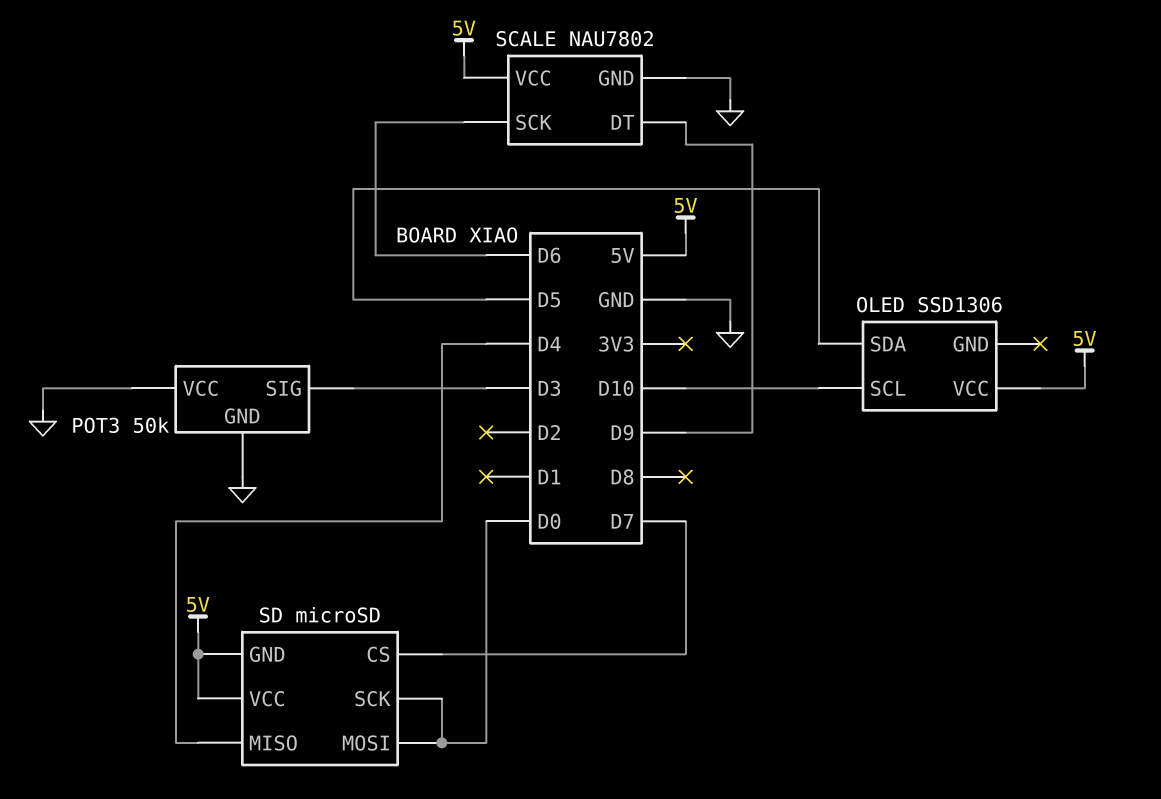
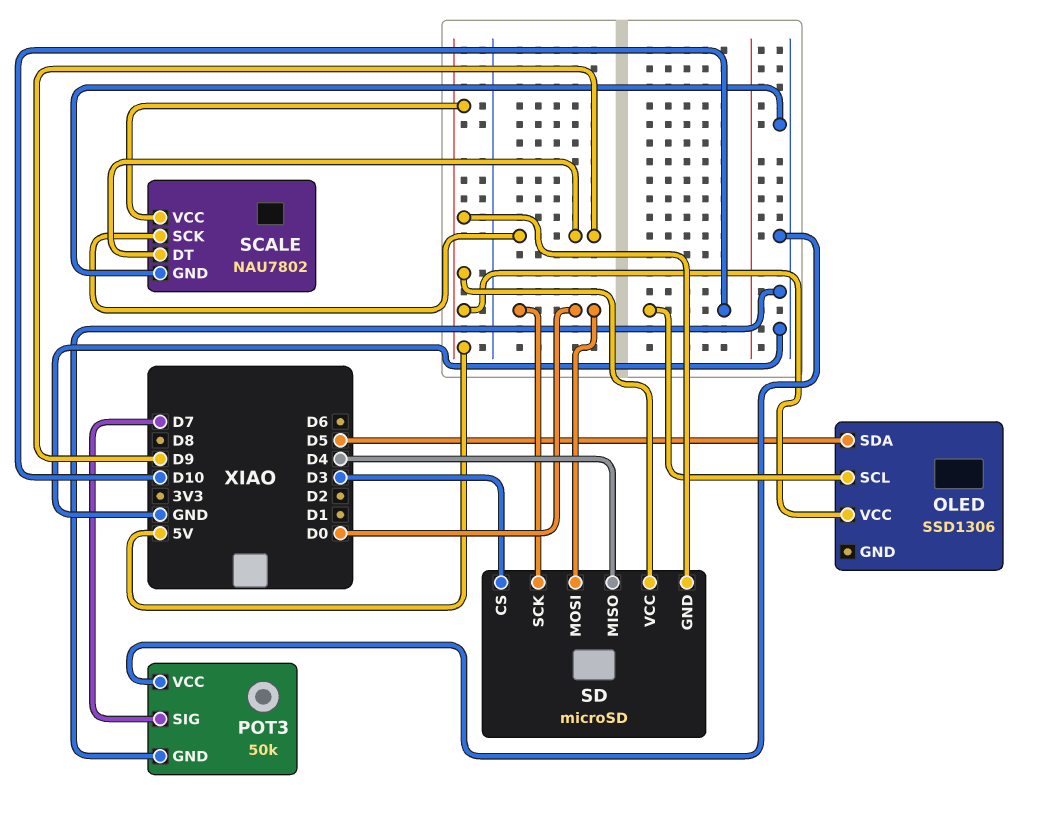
POT3 pin SIG: D3 -> D7
SCALE pin SCK: D6 -> D9
SD pin CS: D7 -> D3

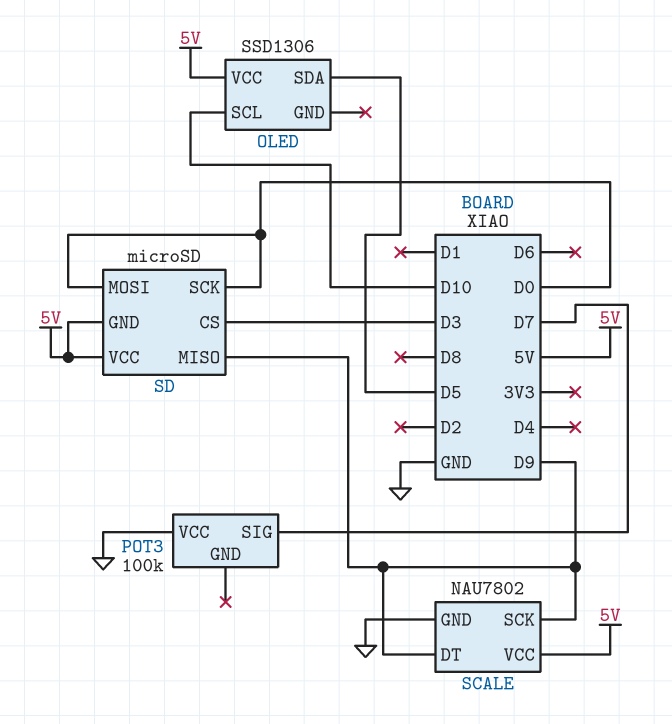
POT3: 50k -> 100k
POT3 pin GND: GND -> none
SD pin MISO: D4 -> D9

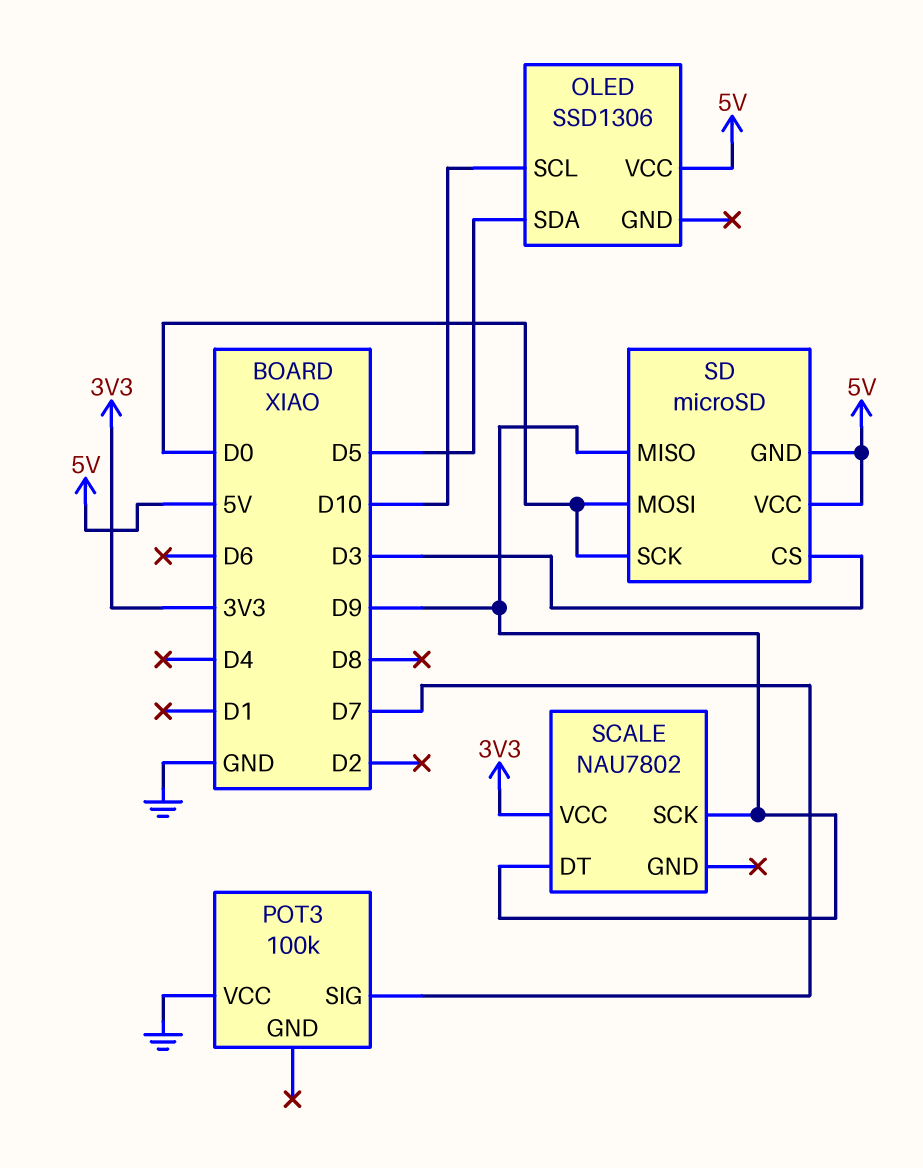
SCALE pin GND: GND -> none
SCALE pin VCC: 5V -> 3V3

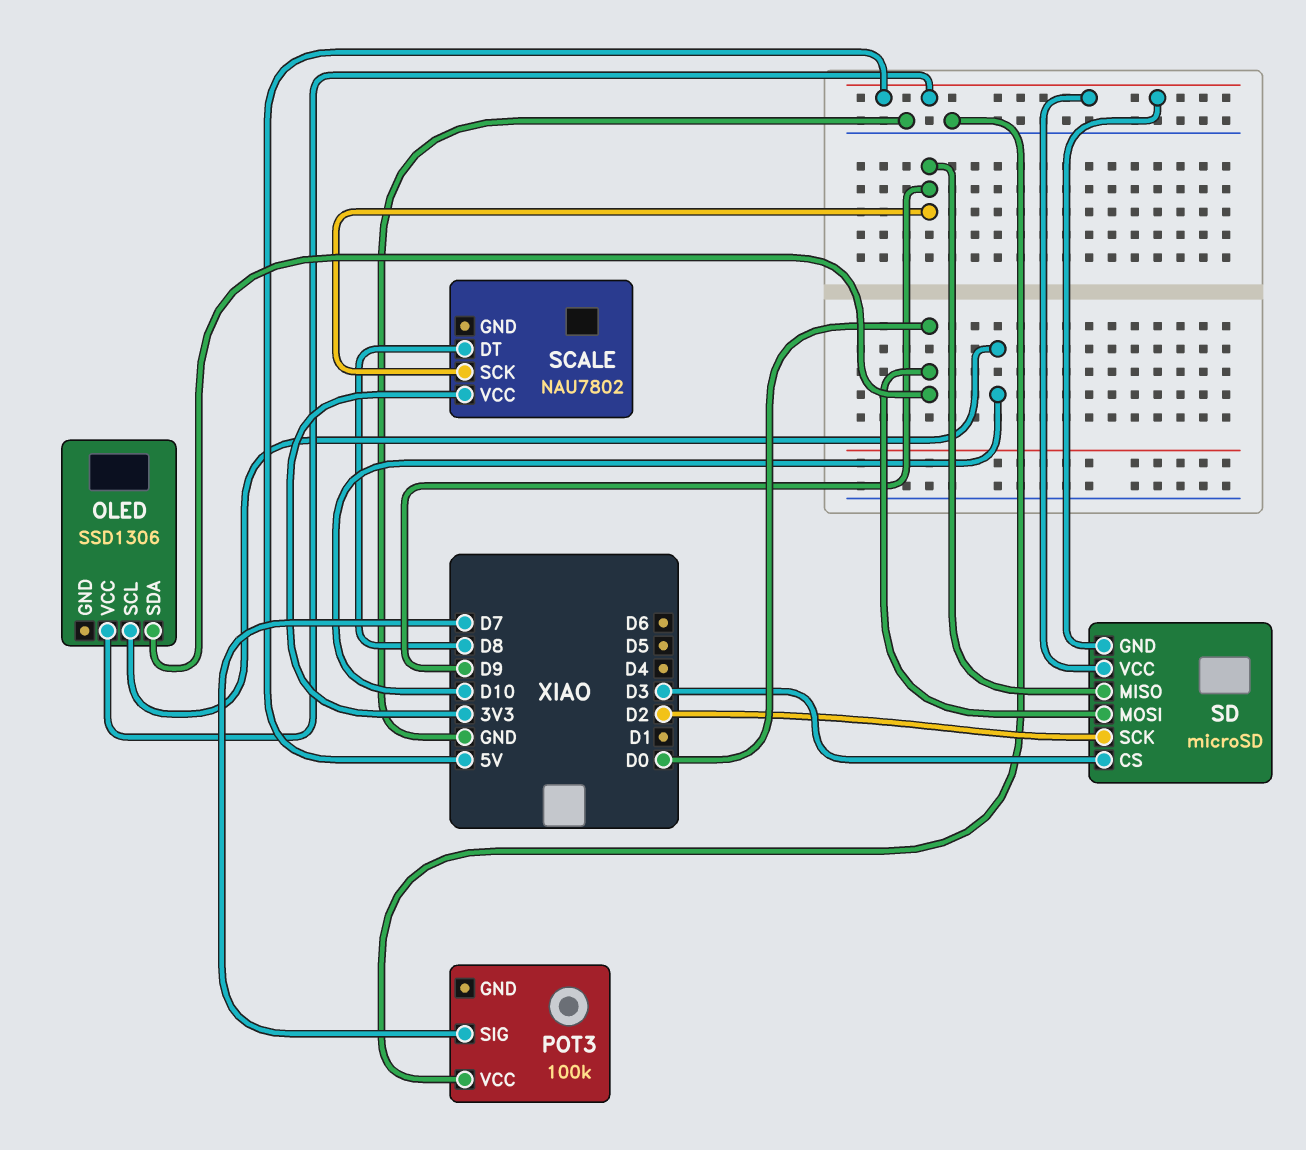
OLED pin SDA: D5 -> D0
SCALE pin DT: D9 -> D8
SD pin SCK: D0 -> D2

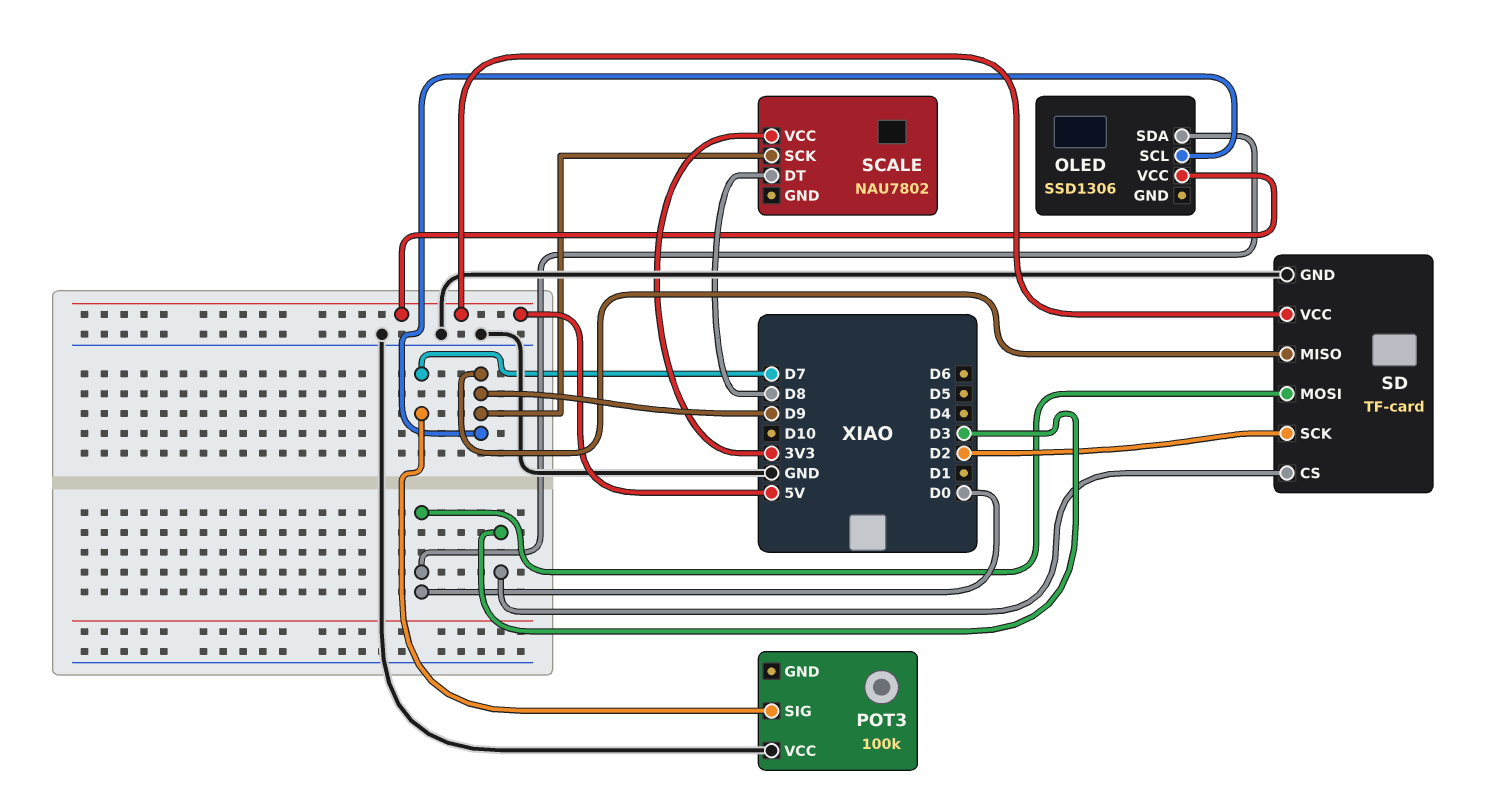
OLED pin SCL: D10 -> D9
SD: microSD -> TF-card
SD pin GND: 5V -> GND

